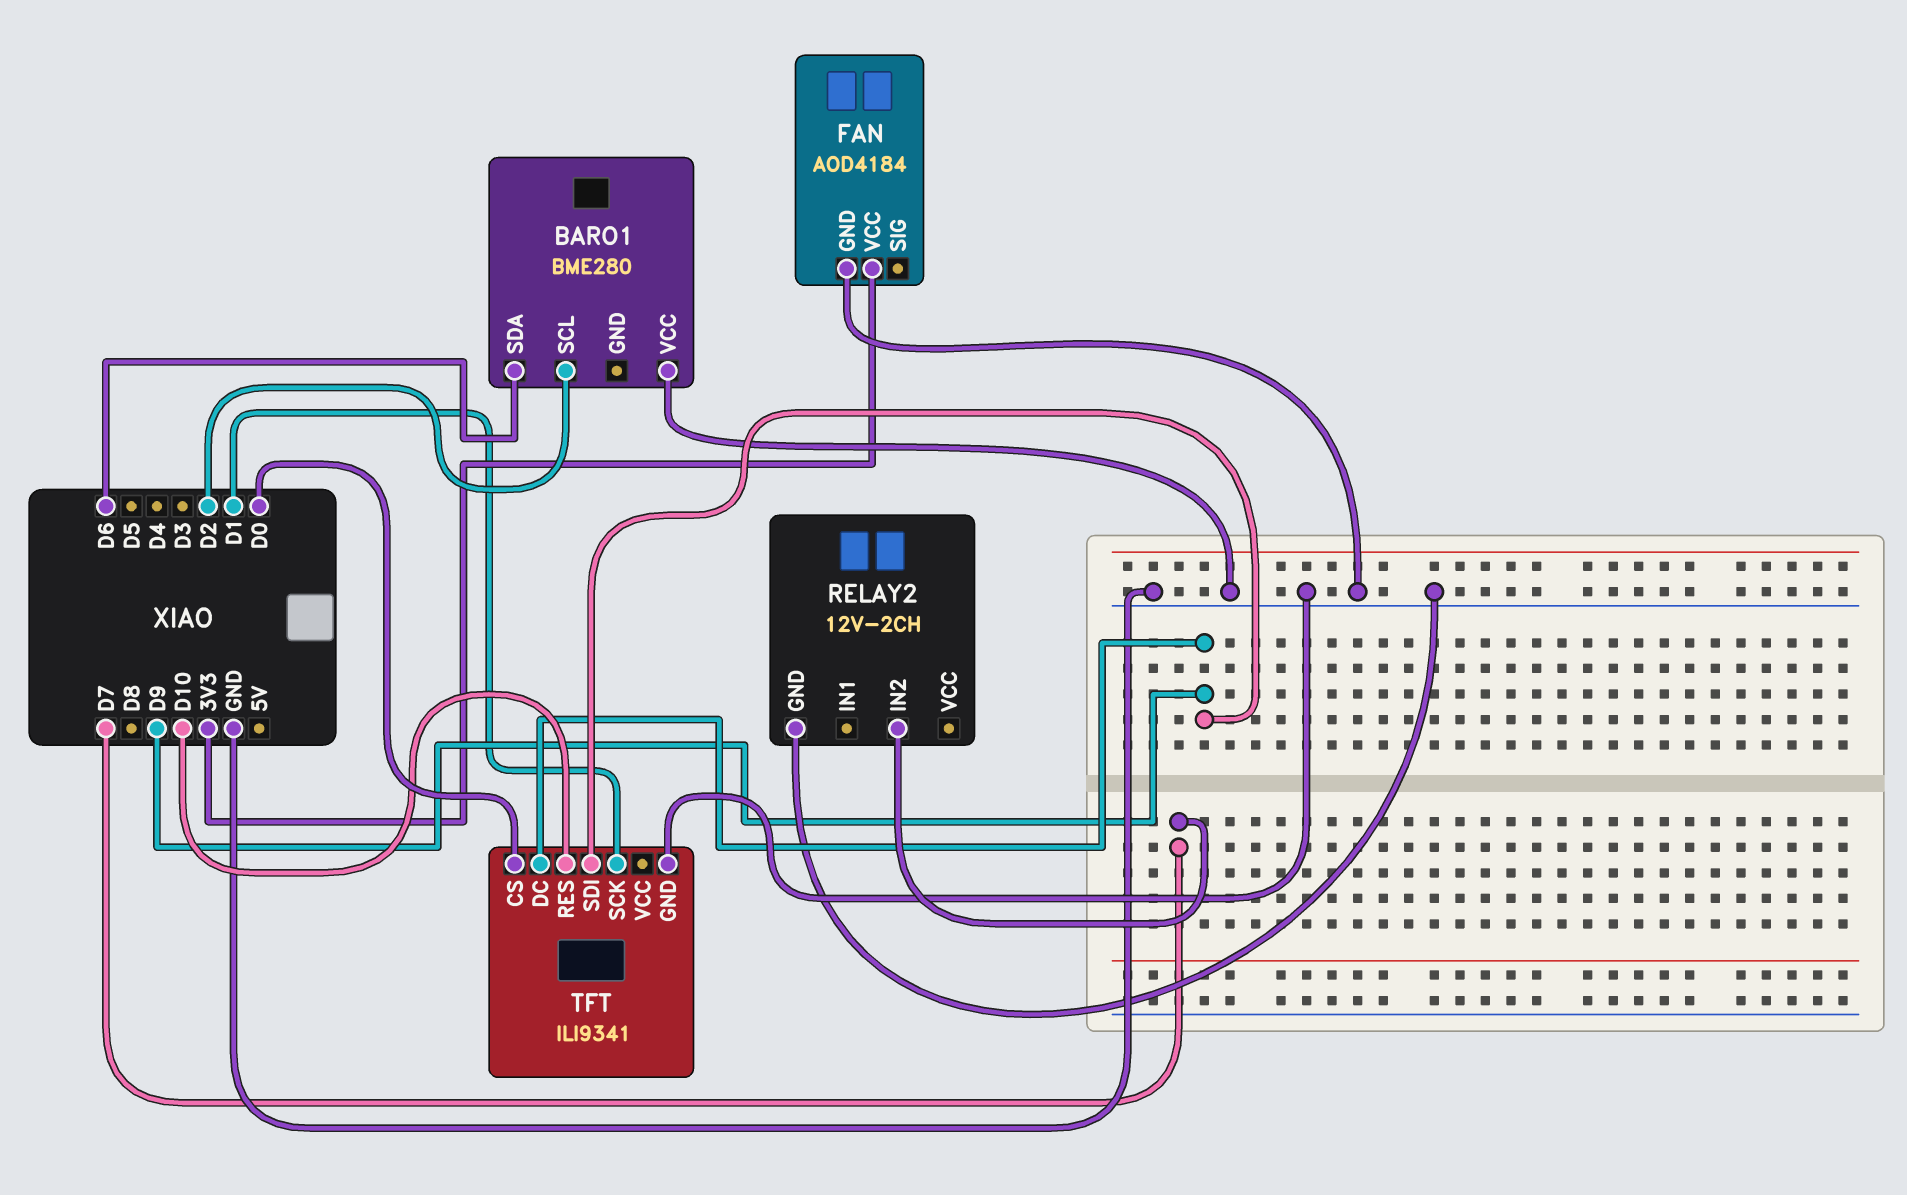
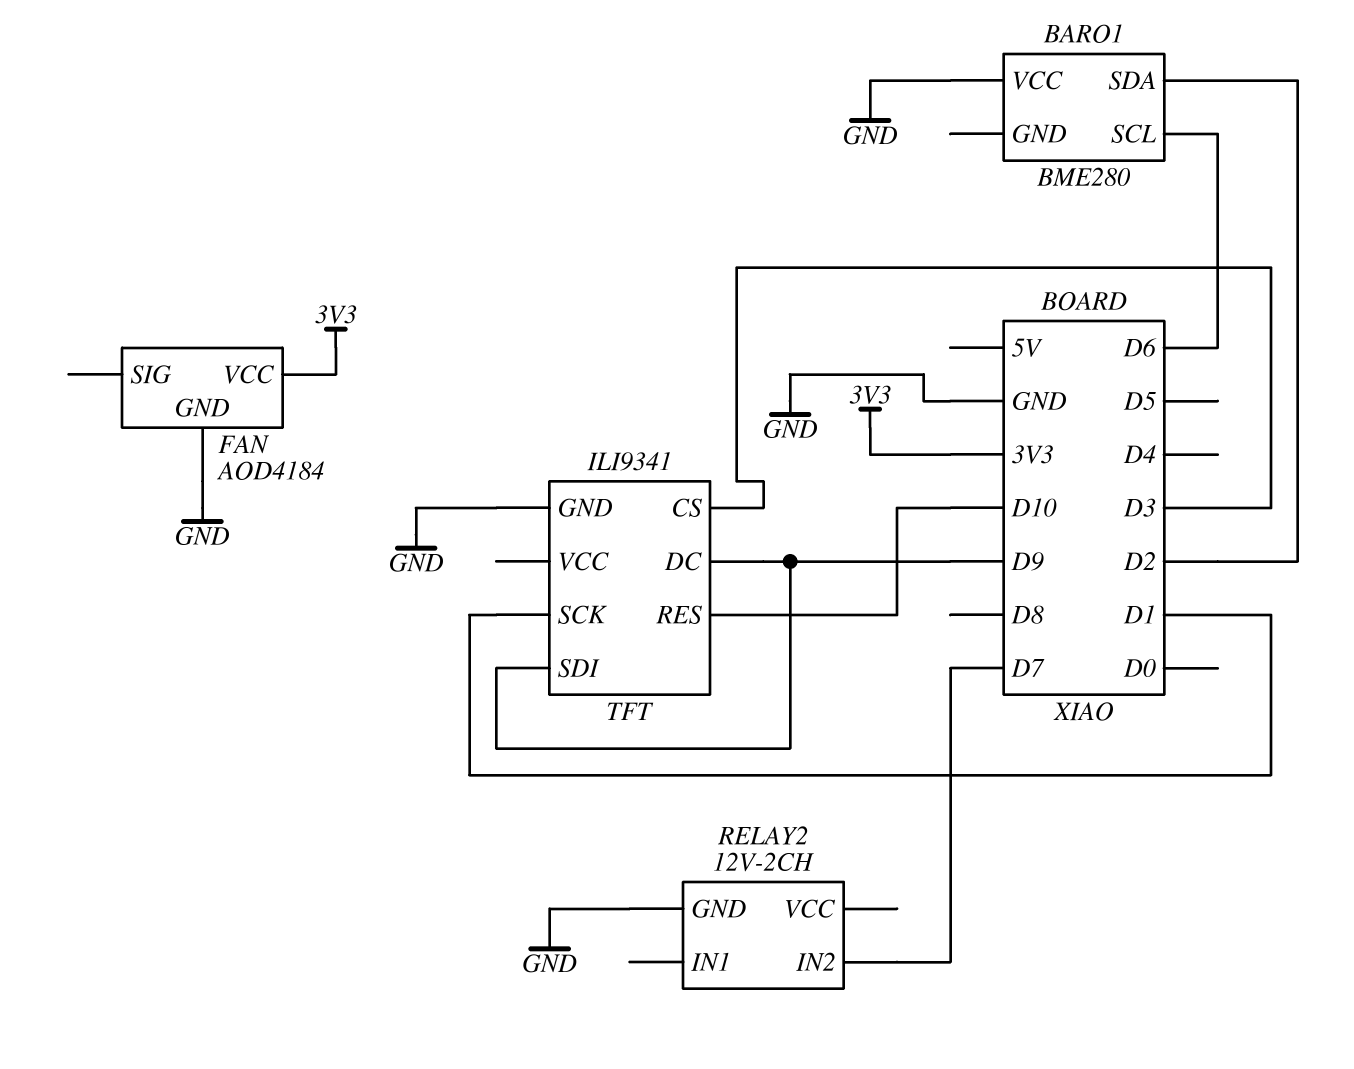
BARO1 pin SCL: D2 -> D6
BARO1 pin SDA: D6 -> D2
TFT pin CS: D0 -> D3

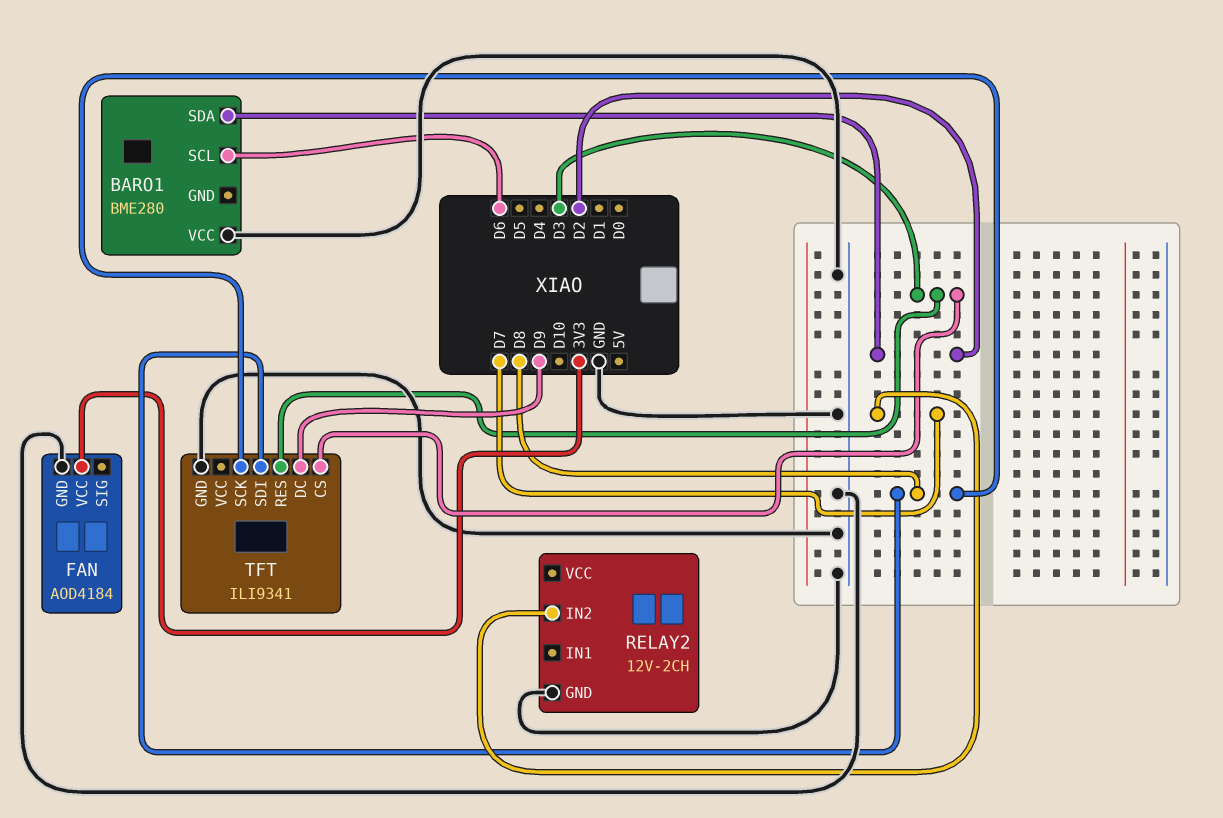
TFT pin RES: D10 -> D3
TFT pin SCK: D1 -> D8
TFT pin SDI: D9 -> D8

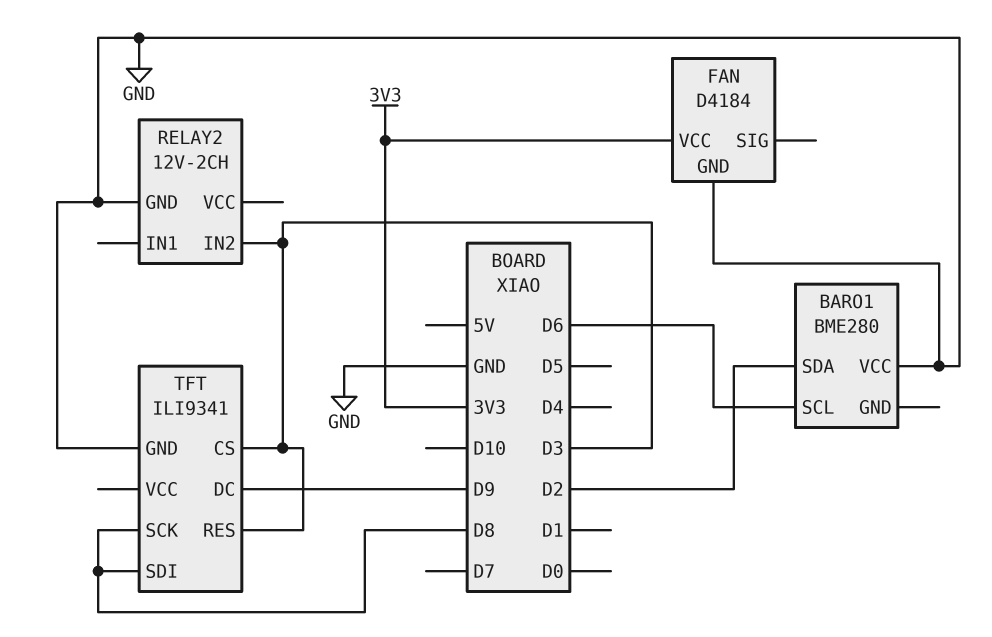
FAN: AOD4184 -> D4184
RELAY2 pin IN2: D7 -> D3

